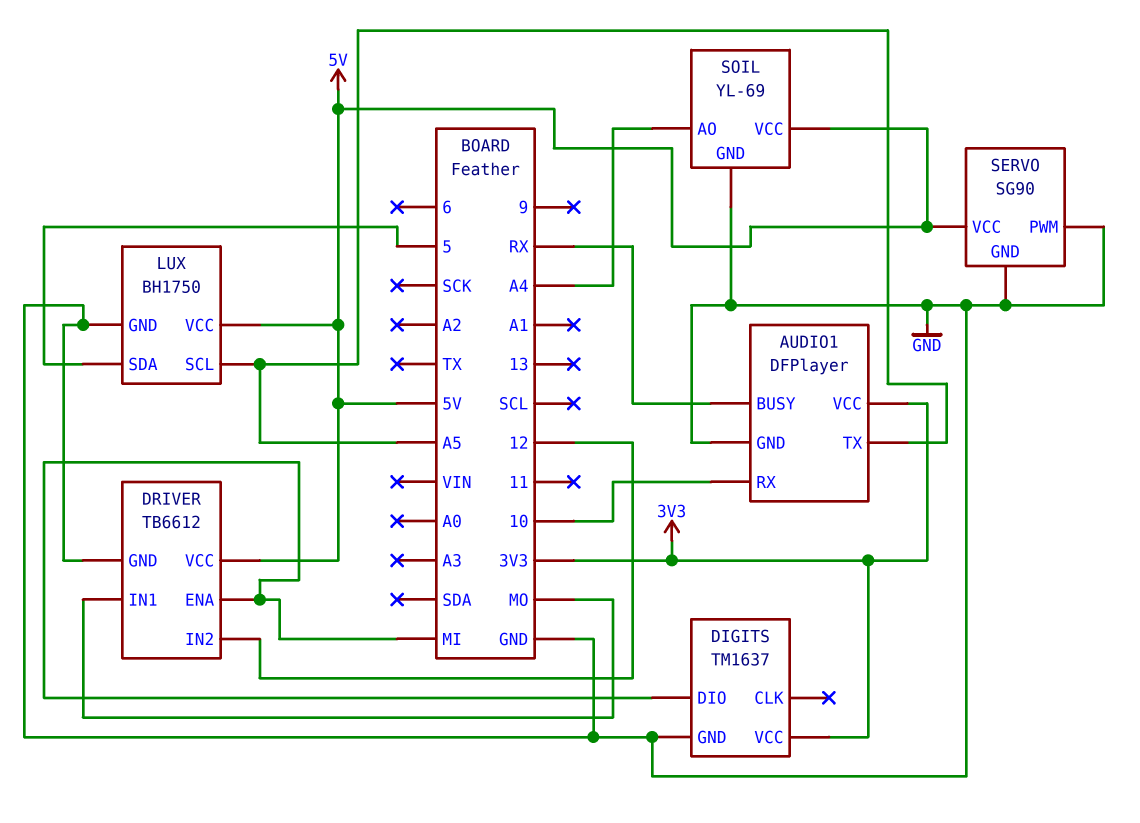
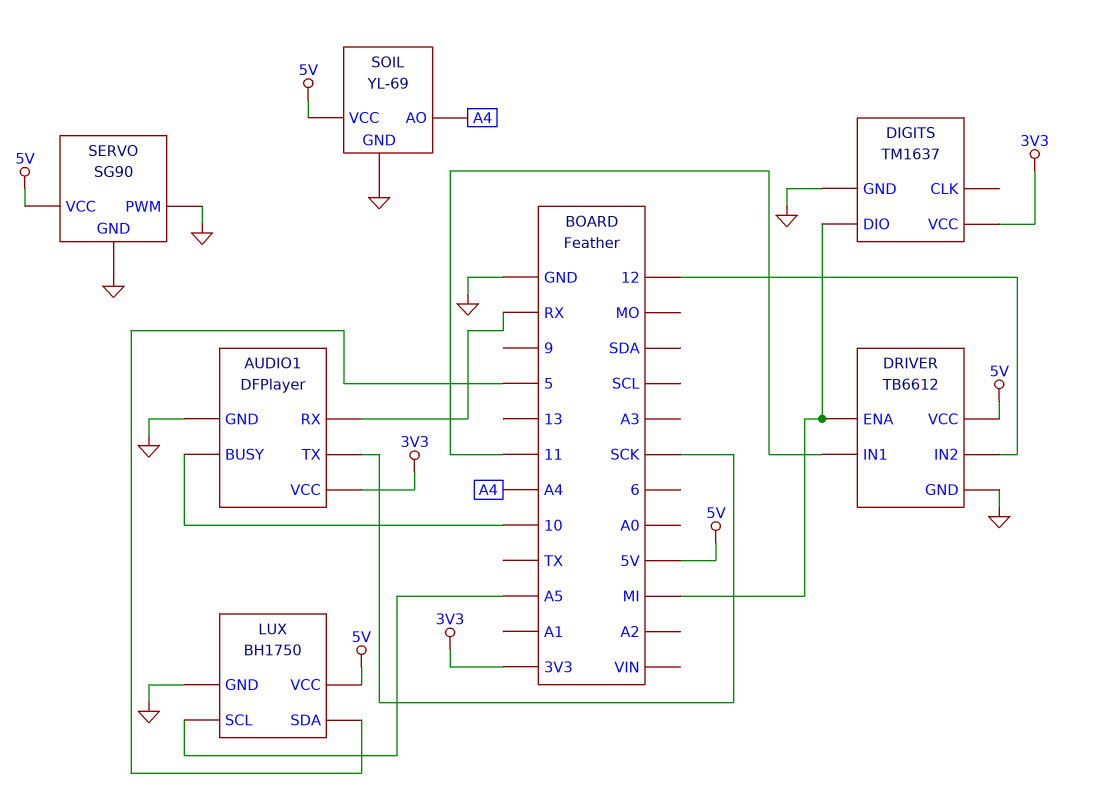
AUDIO1 pin BUSY: RX -> 10
AUDIO1 pin RX: 10 -> RX
AUDIO1 pin TX: A5 -> SCK
DRIVER pin IN1: MO -> 11

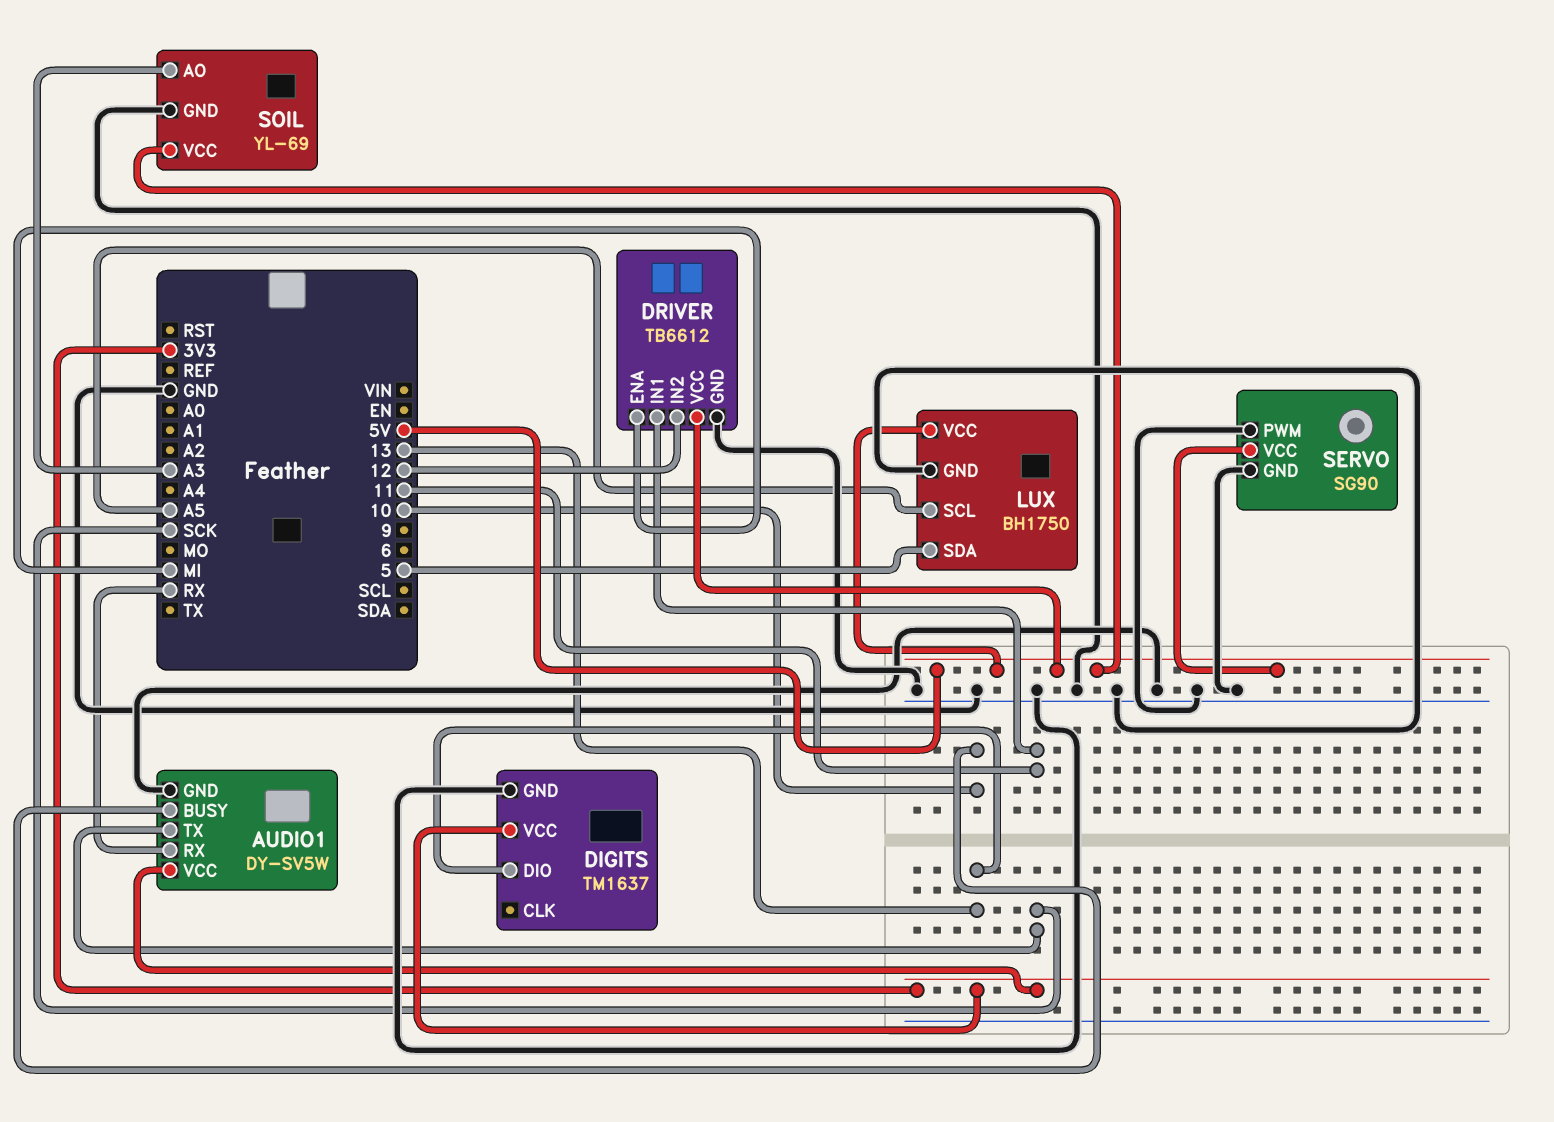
AUDIO1: DFPlayer -> DY-SV5W
DIGITS pin DIO: MI -> 13
SOIL pin AO: A4 -> A3

